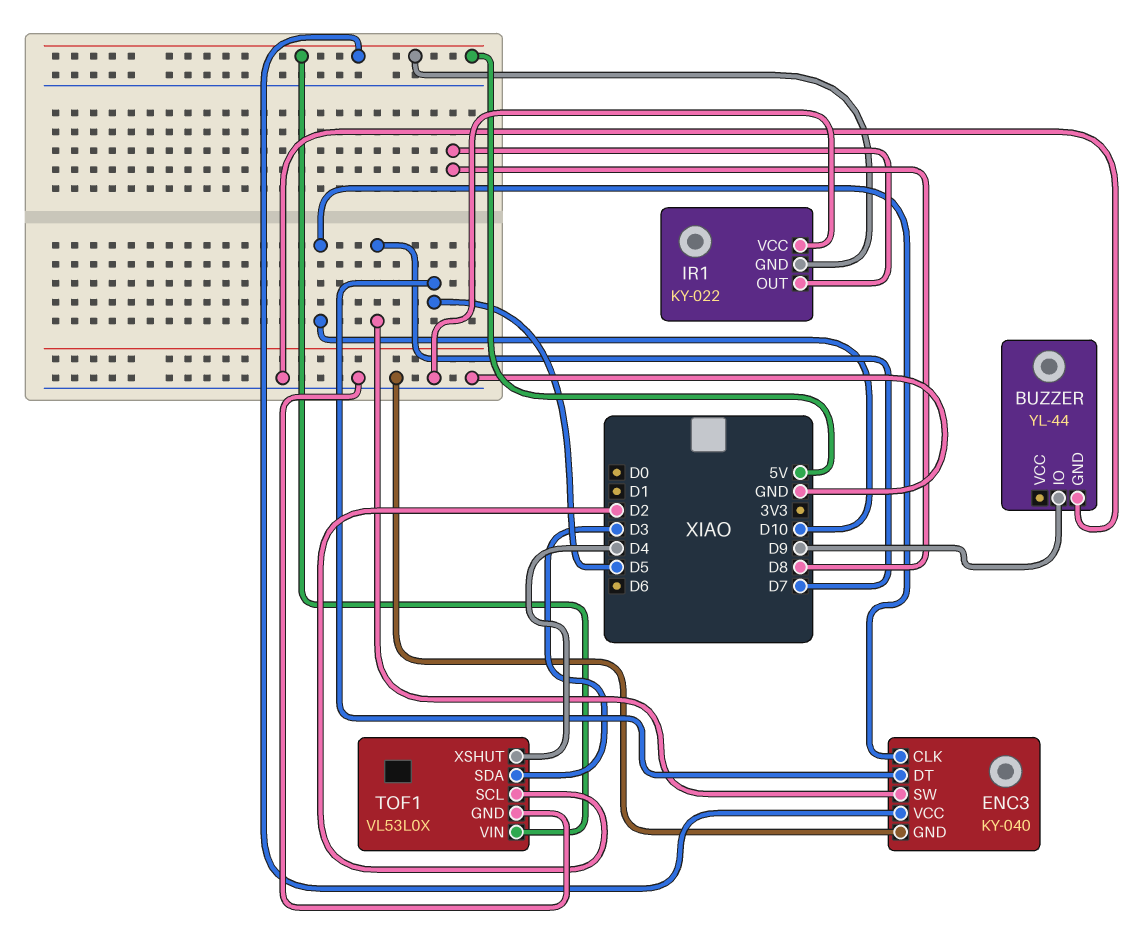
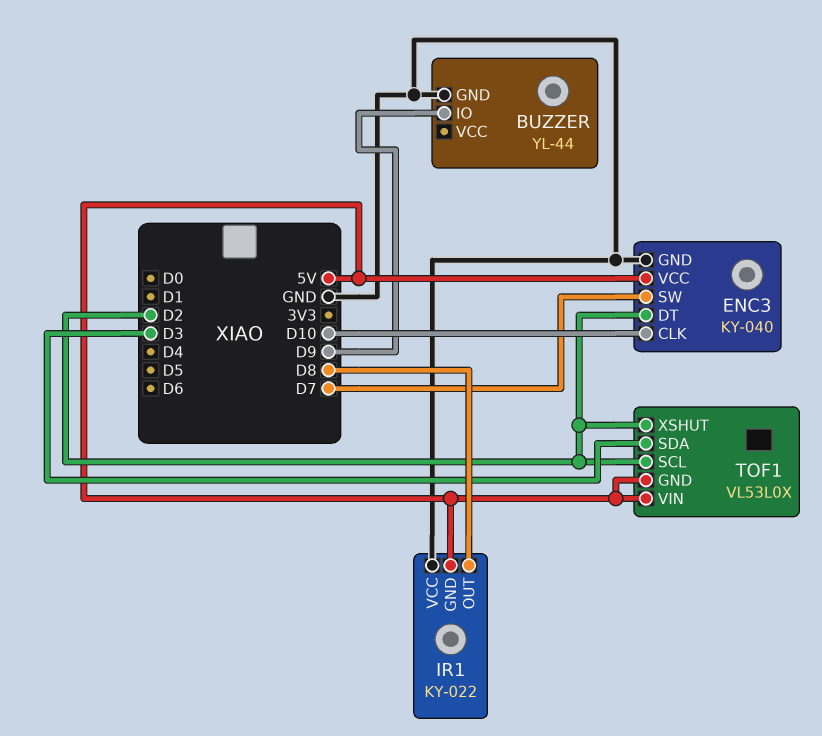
ENC3 pin DT: D5 -> D2
TOF1 pin GND: GND -> 5V
TOF1 pin XSHUT: D4 -> D2

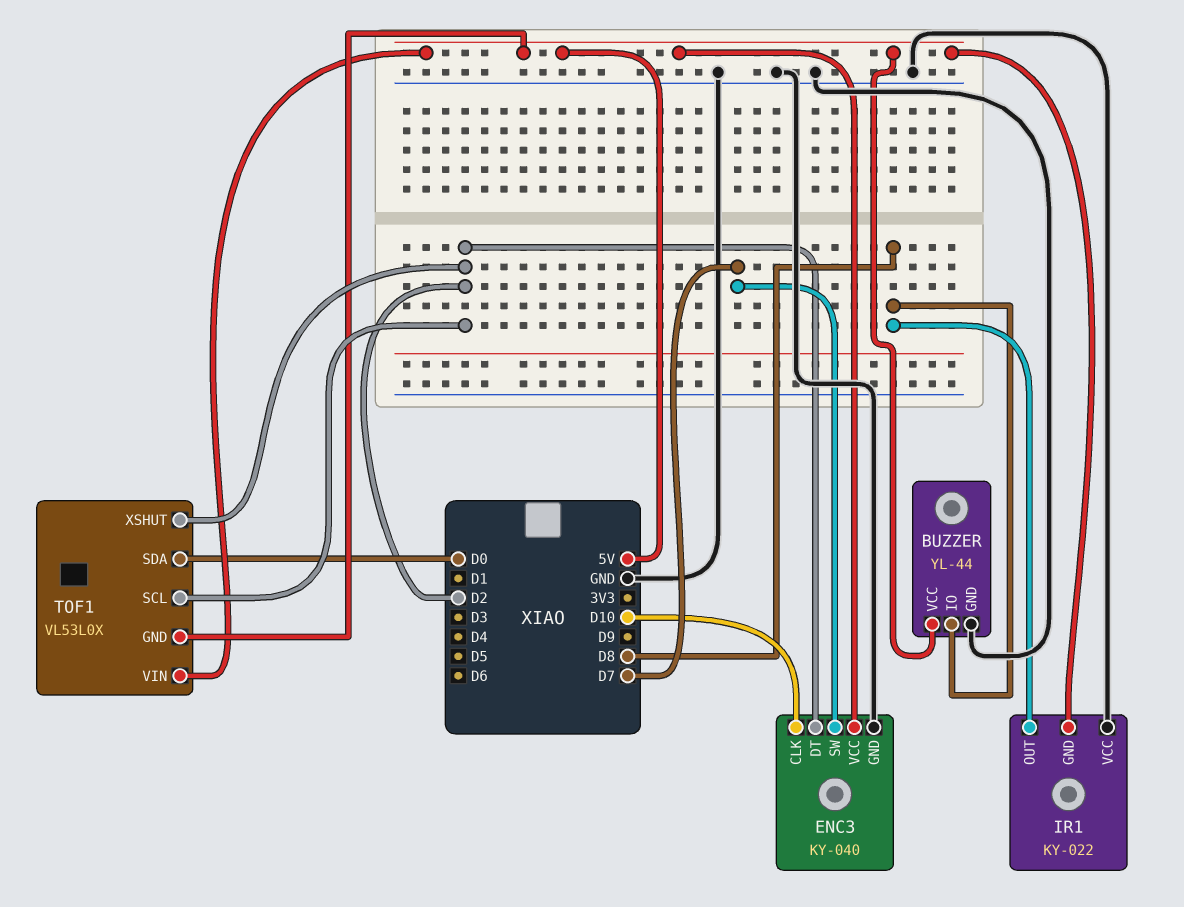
BUZZER pin IO: D9 -> D8
BUZZER pin VCC: none -> 5V
TOF1 pin SDA: D3 -> D0

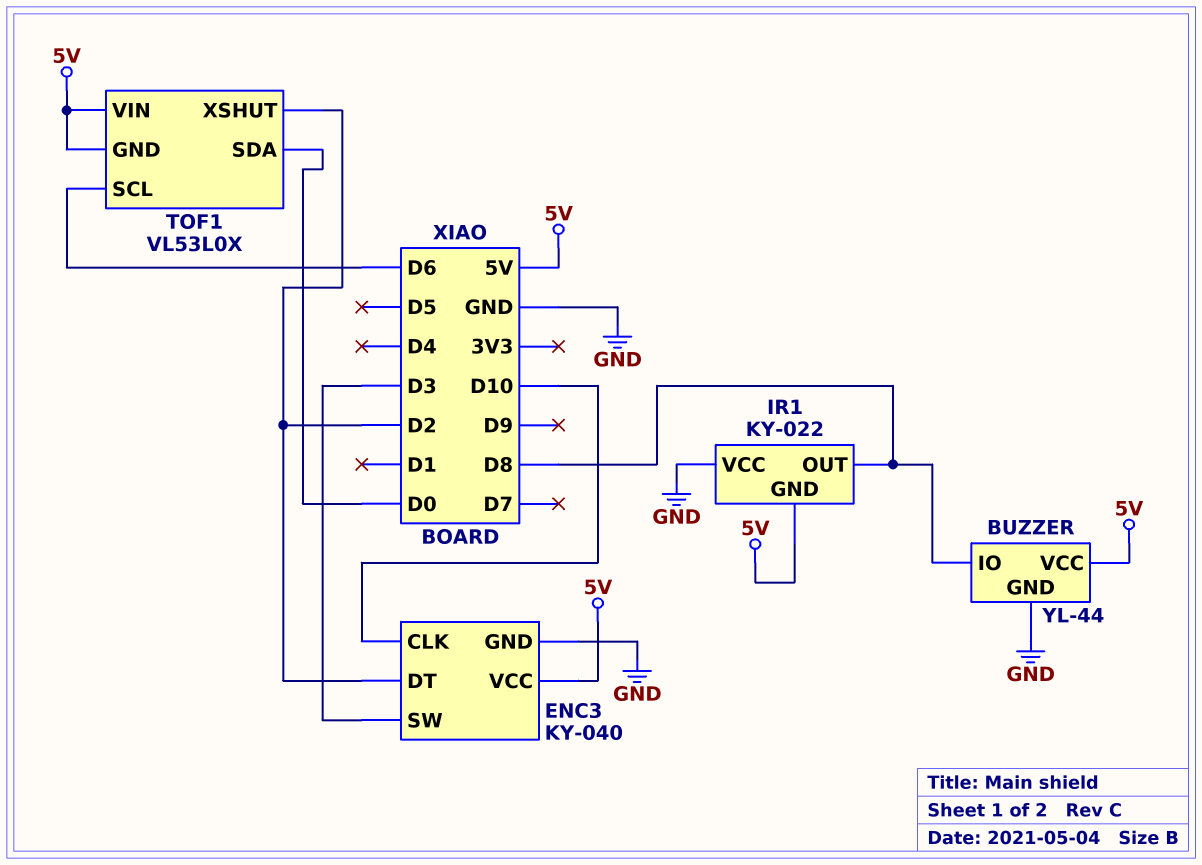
ENC3 pin SW: D7 -> D3
TOF1 pin SCL: D2 -> D6

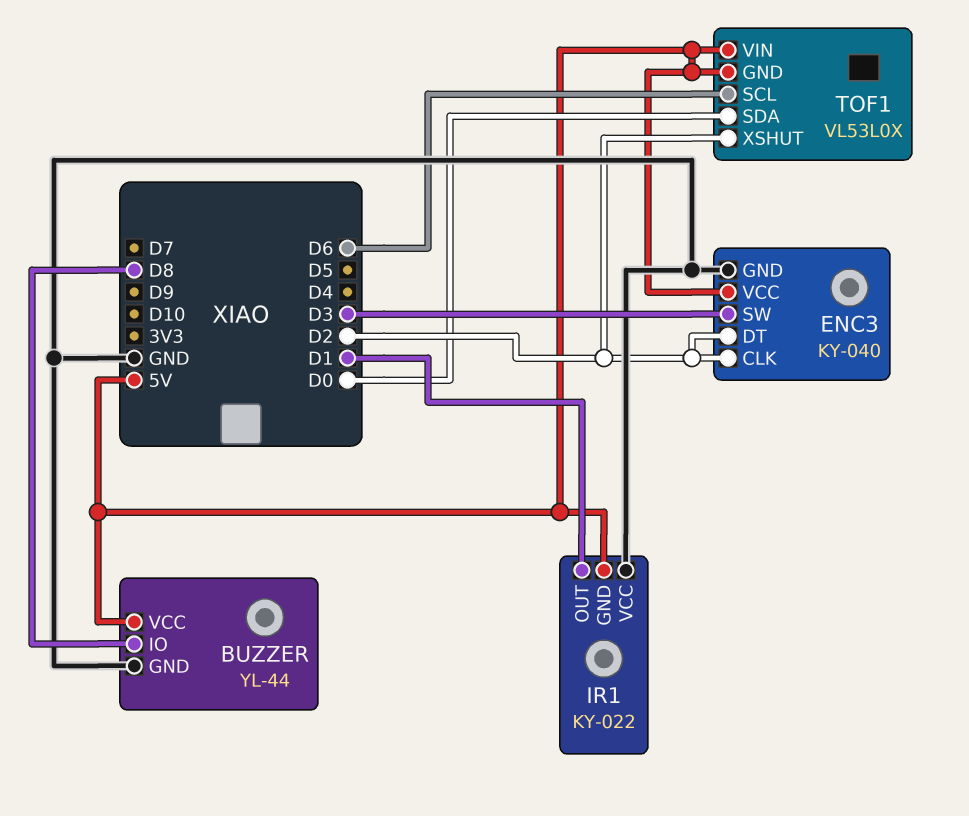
ENC3 pin CLK: D10 -> D2
IR1 pin OUT: D8 -> D1

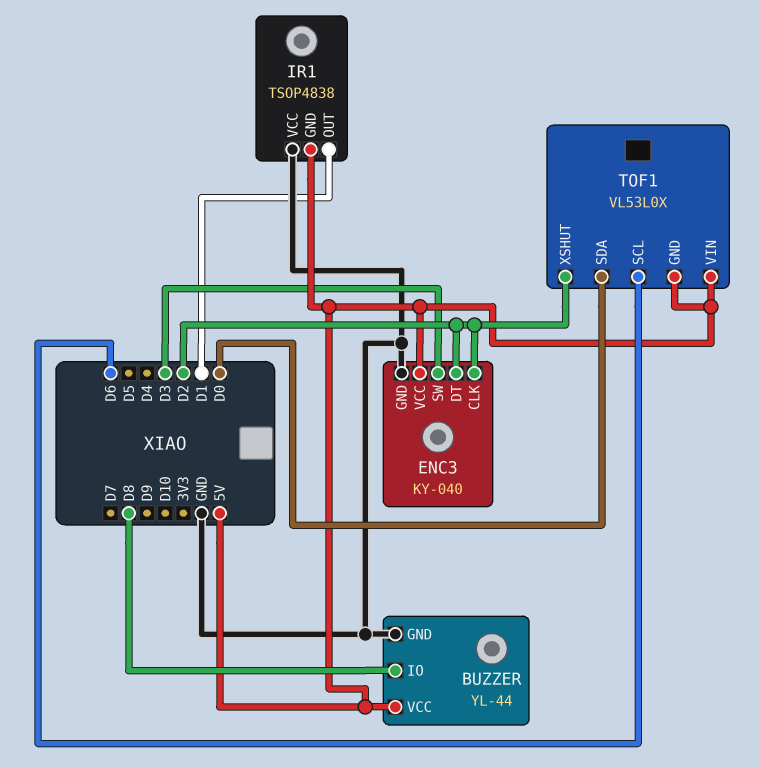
IR1: KY-022 -> TSOP4838

